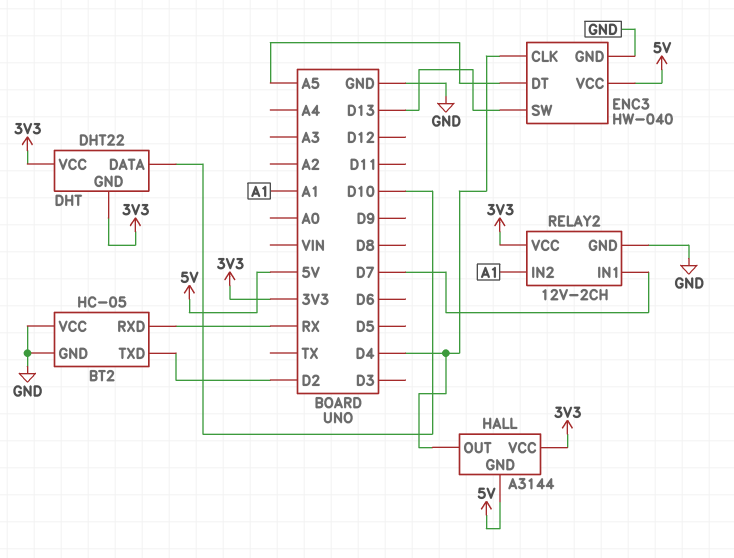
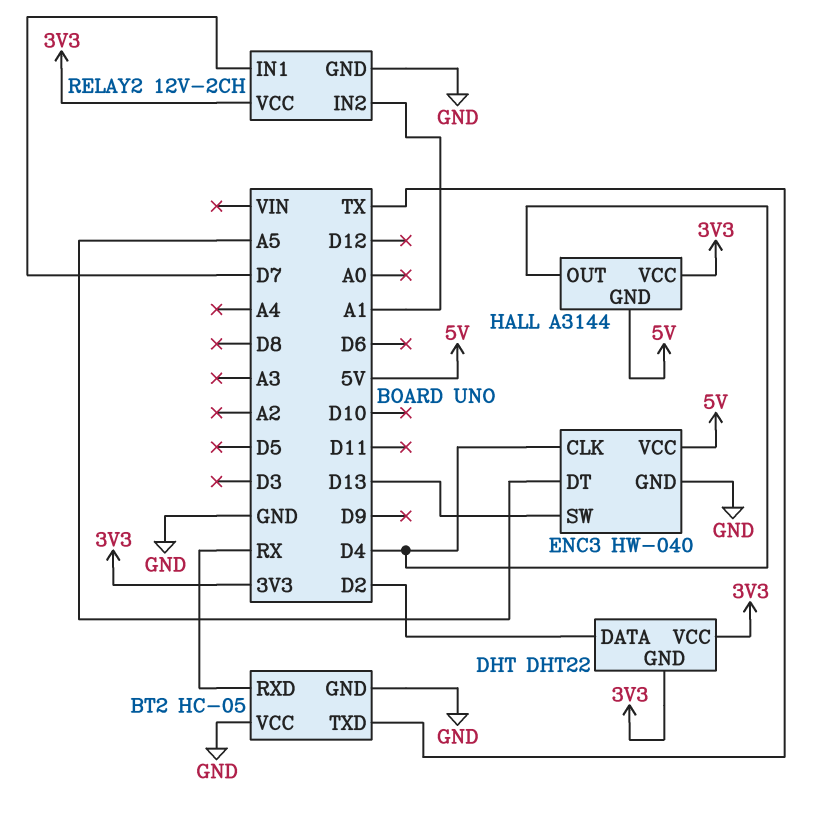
BT2 pin TXD: D2 -> TX
DHT pin DATA: D10 -> D2

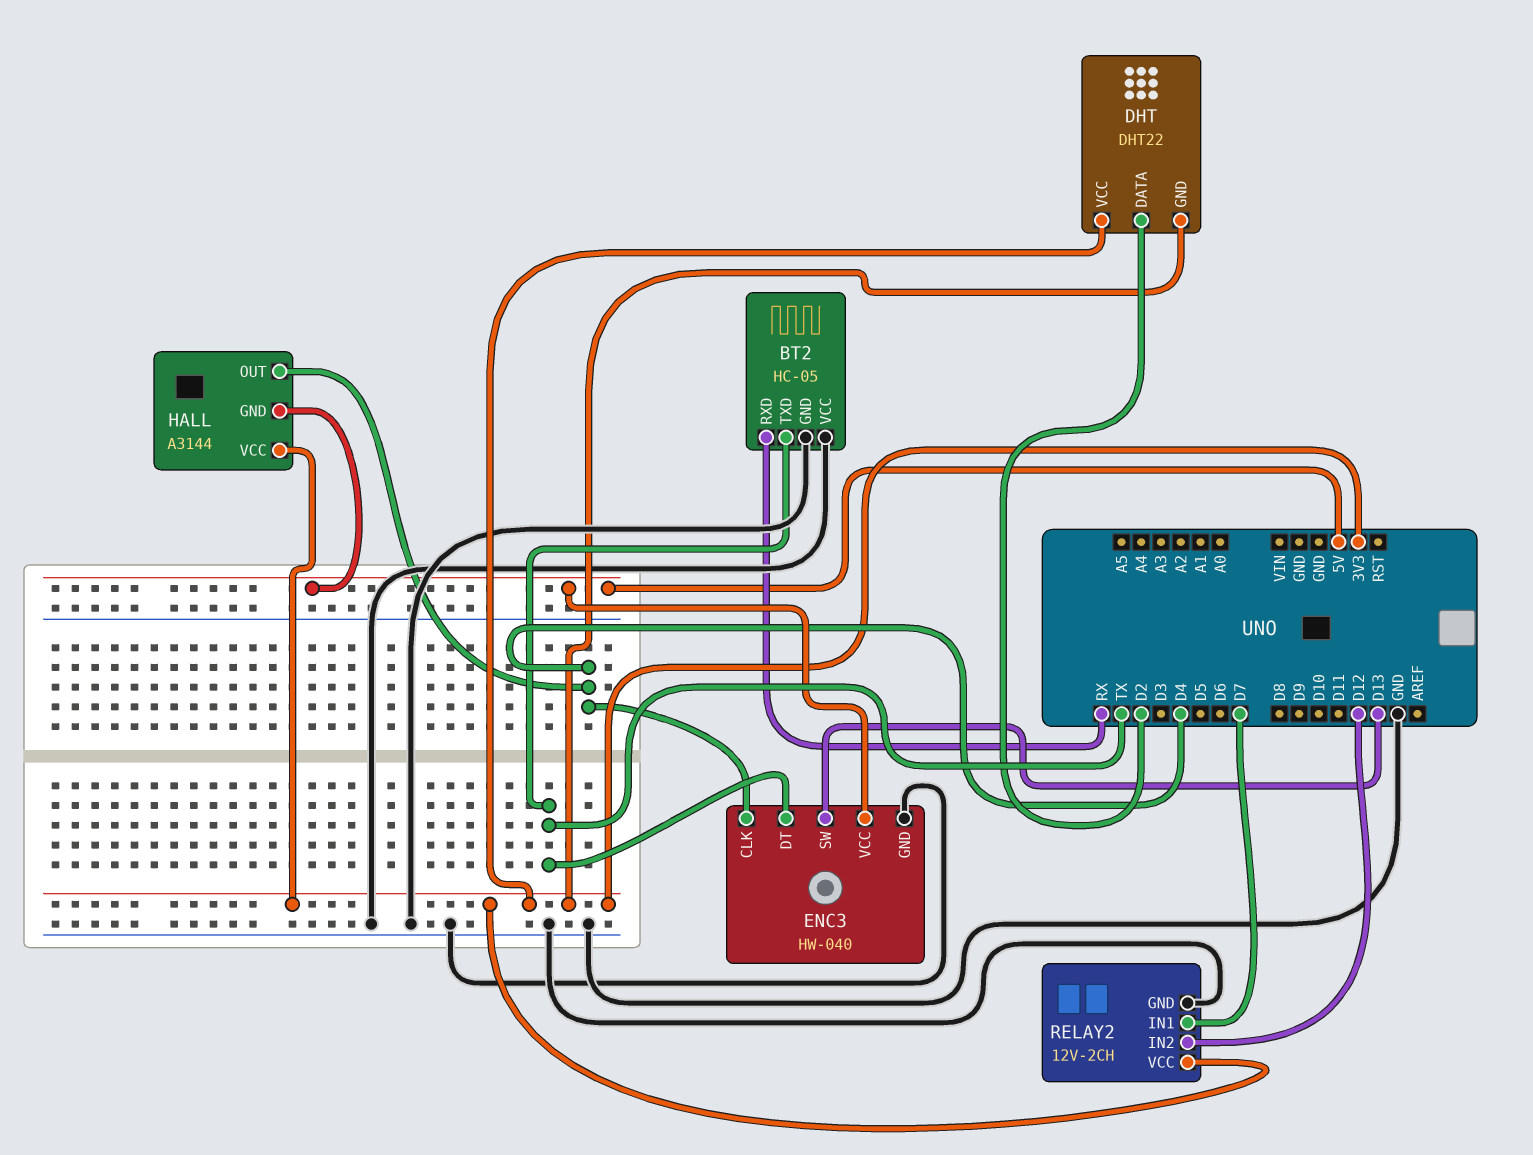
ENC3 pin DT: A5 -> TX
RELAY2 pin IN2: A1 -> D12

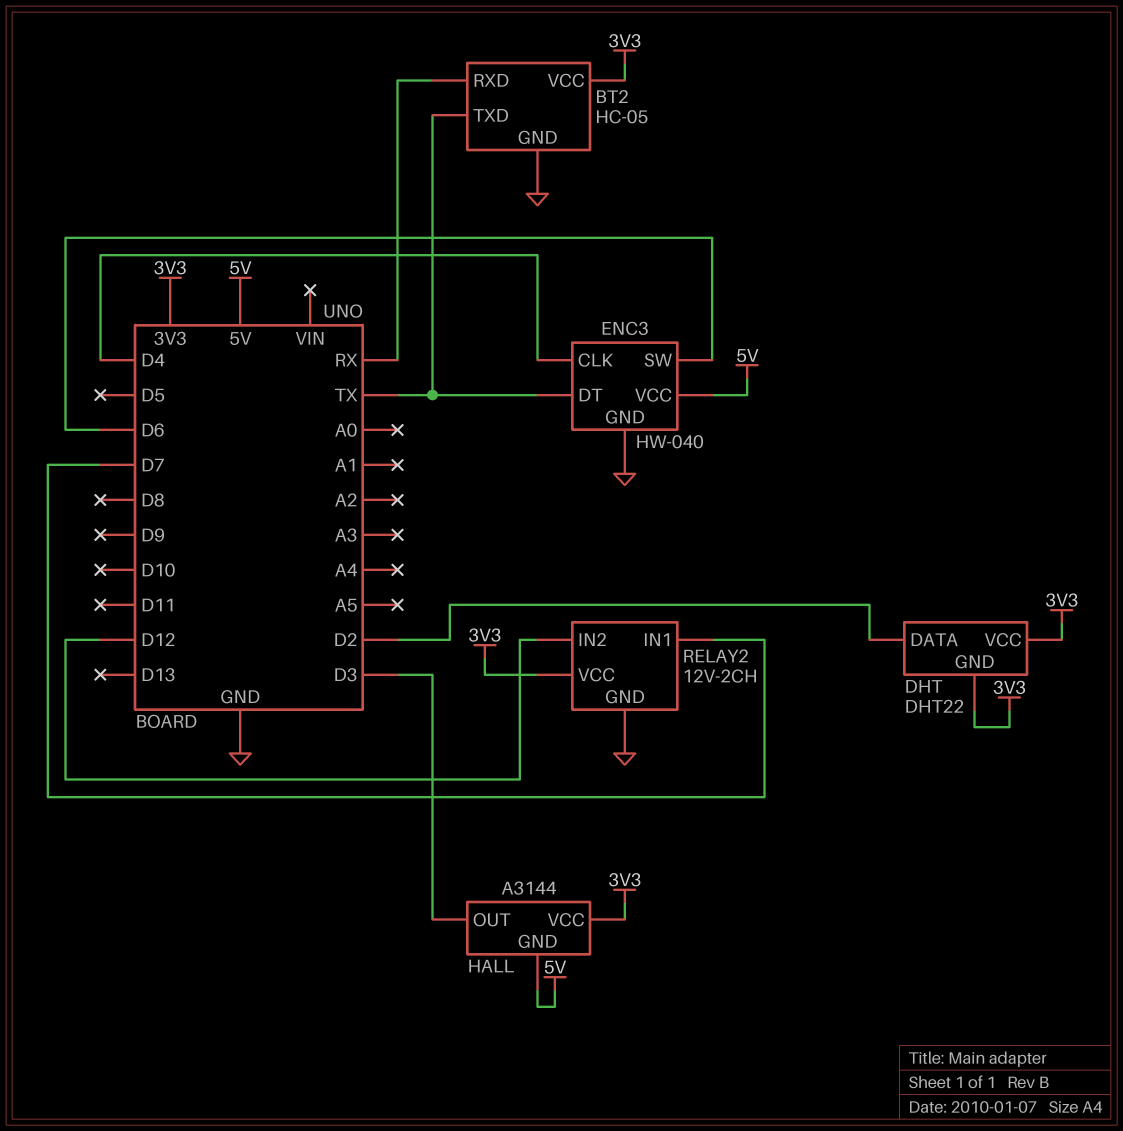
BT2 pin VCC: GND -> 3V3
ENC3 pin SW: D13 -> D6
HALL pin OUT: D4 -> D3

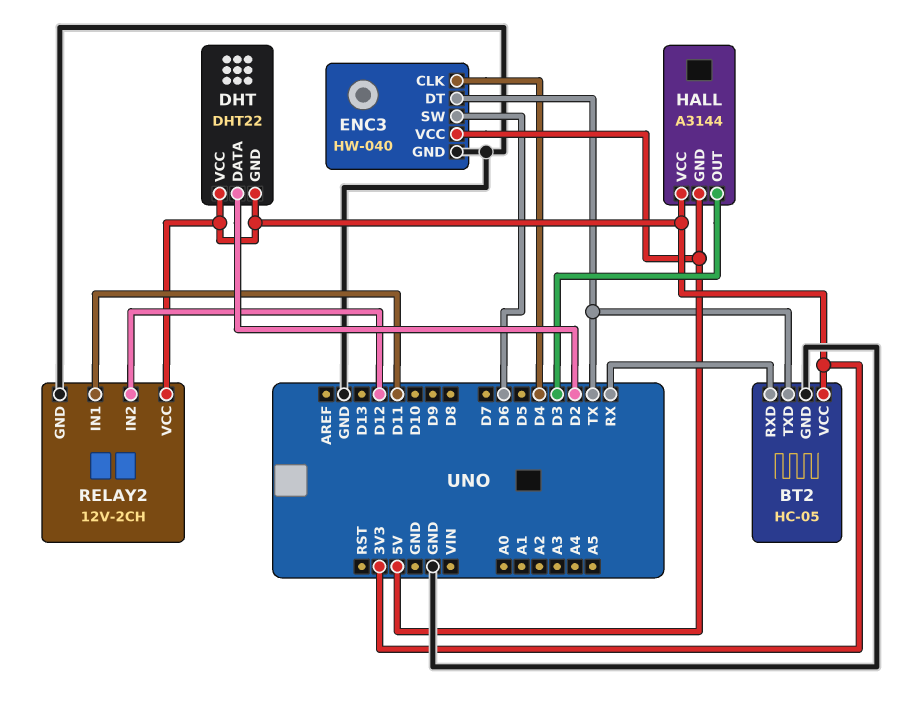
RELAY2 pin IN1: D7 -> D11

